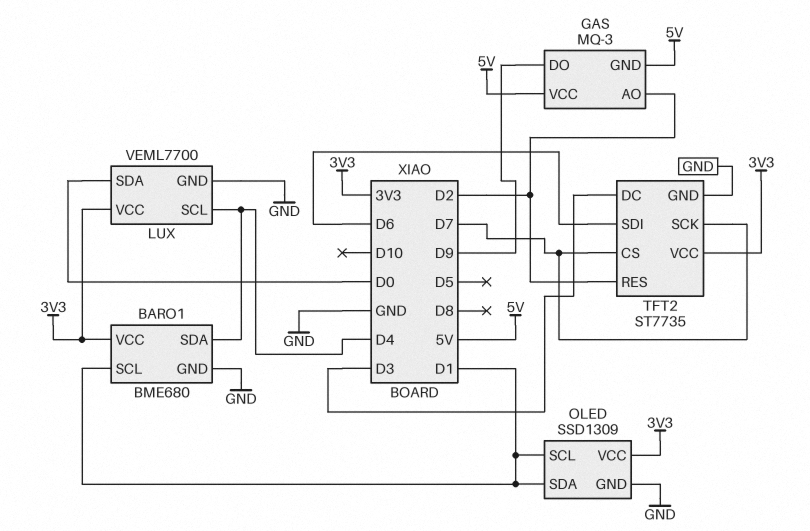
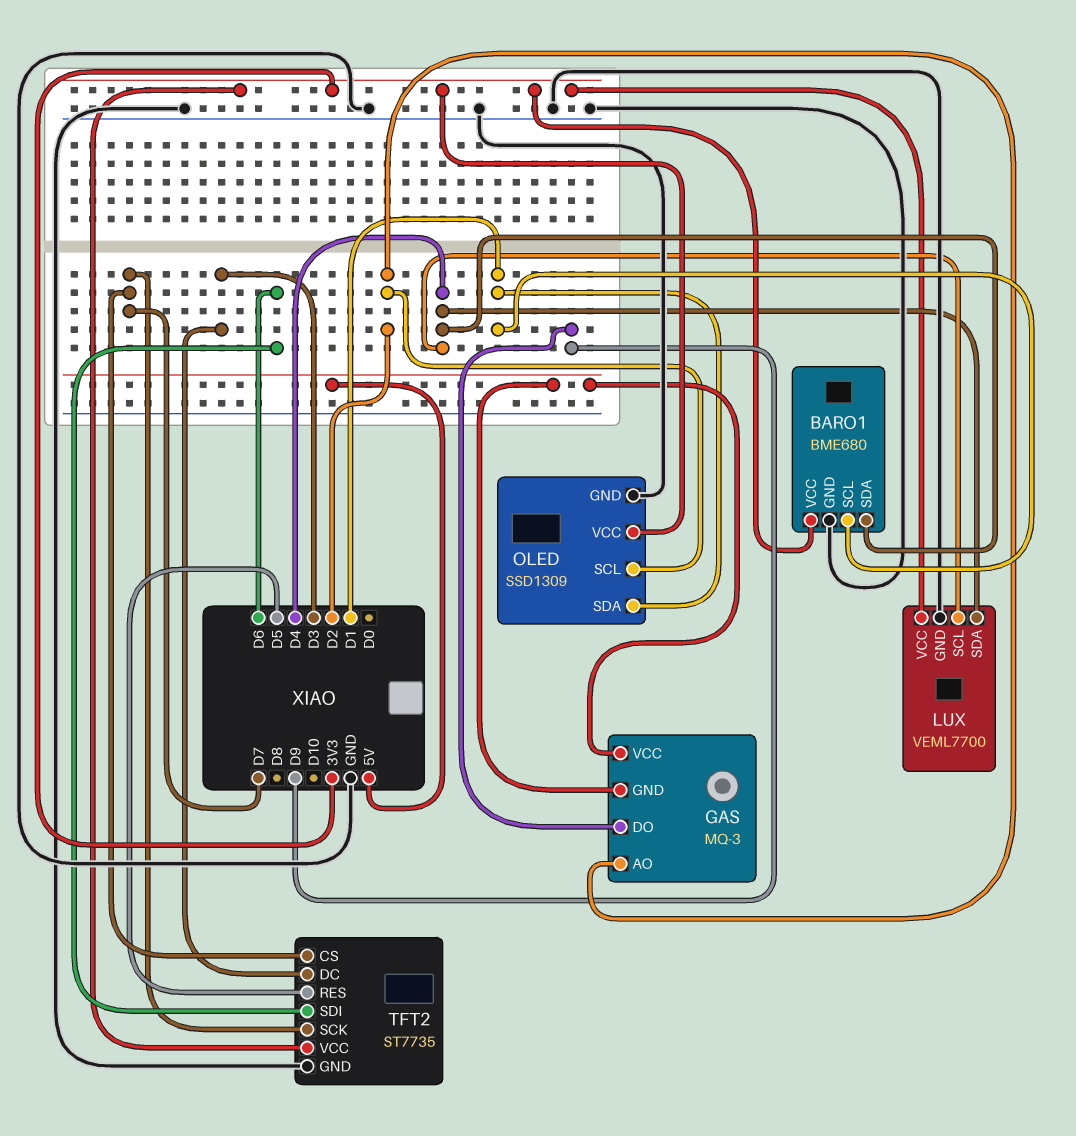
LUX pin SDA: D0 -> D4
OLED pin SCL: D1 -> D2
TFT2 pin RES: D2 -> D5

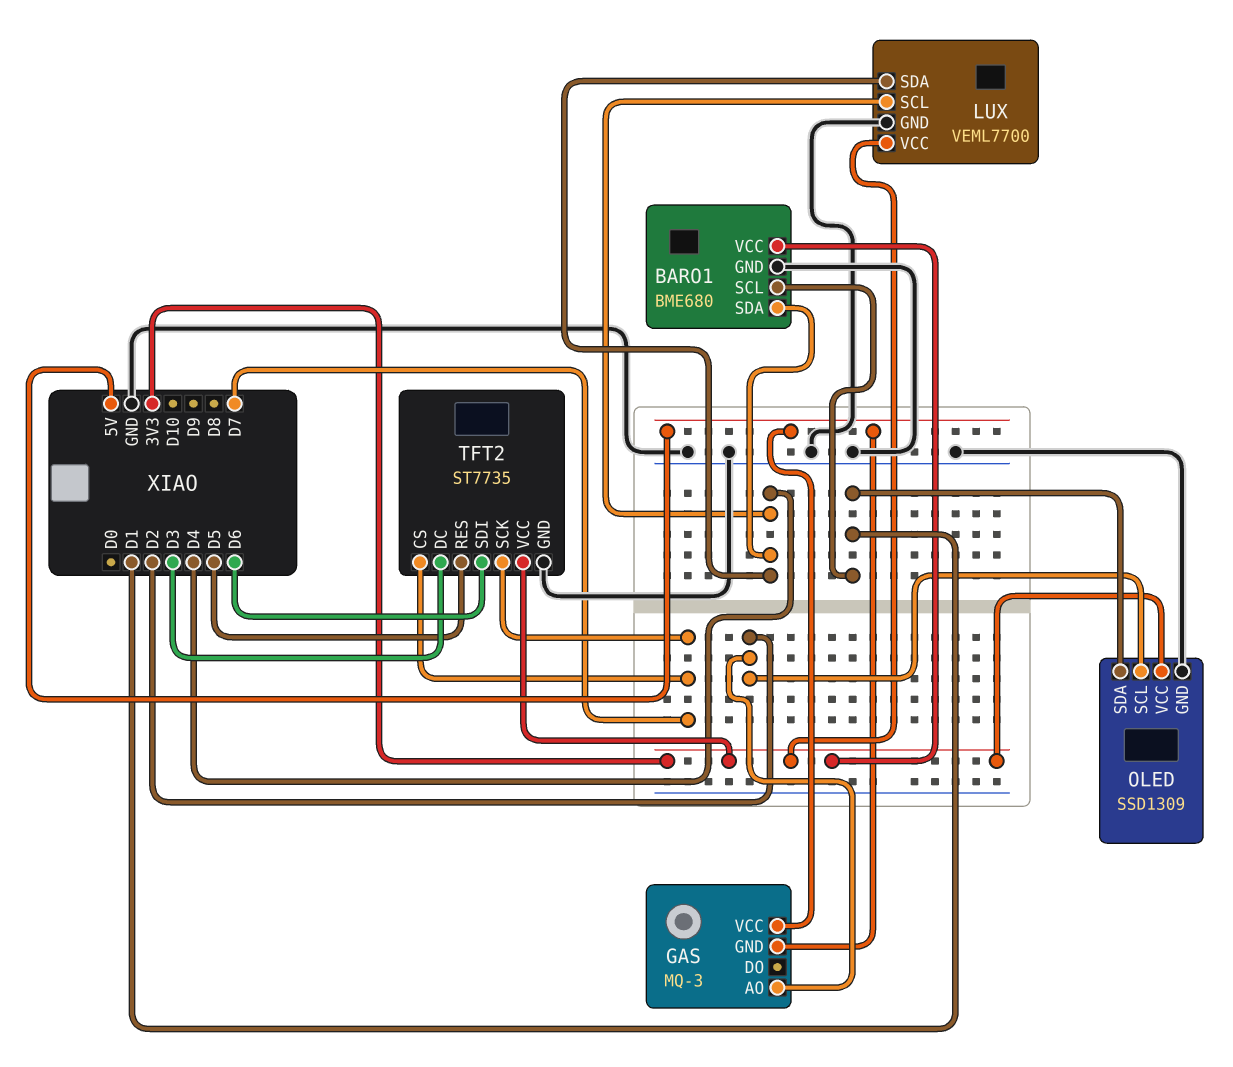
GAS pin DO: D9 -> none

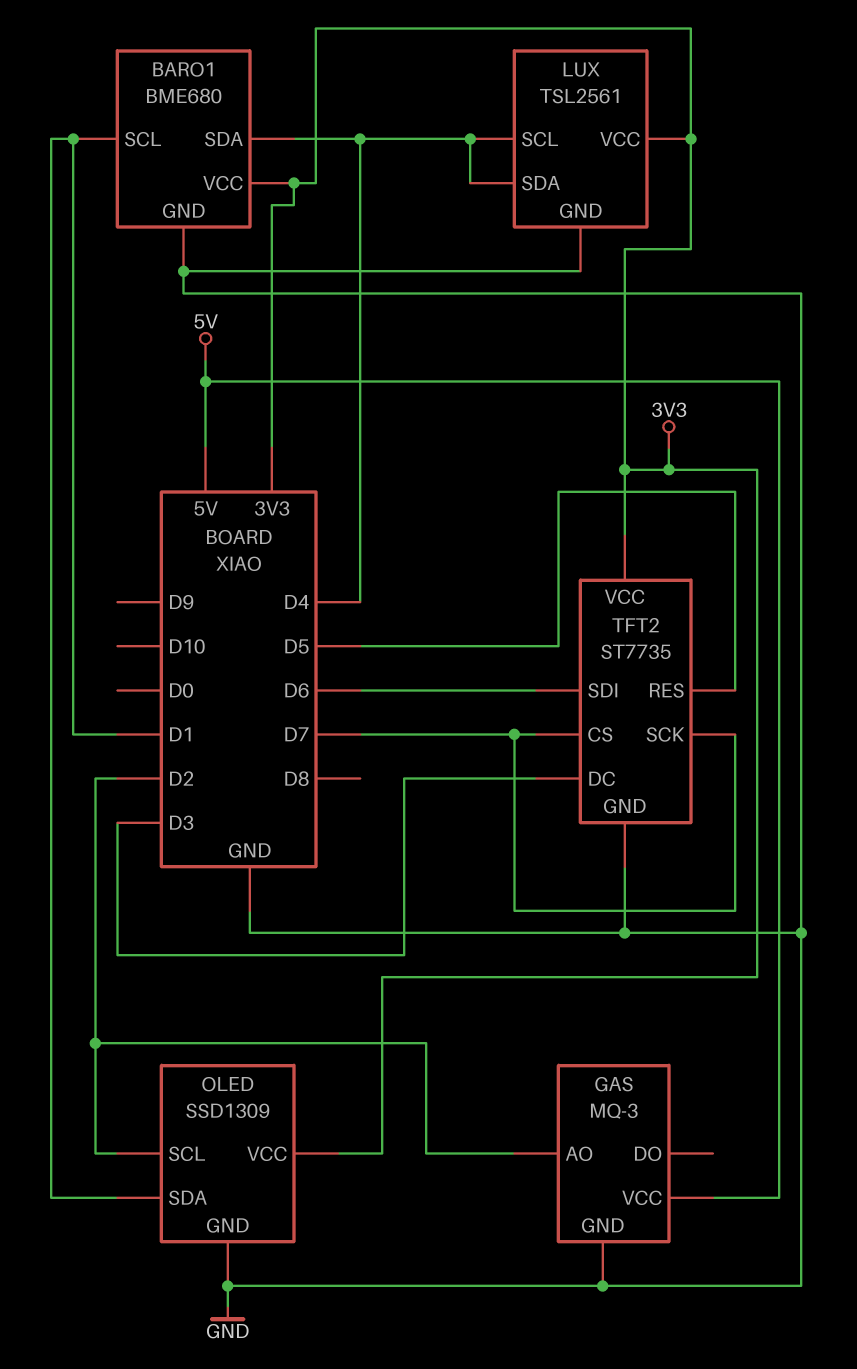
GAS pin GND: 5V -> GND
LUX: VEML7700 -> TSL2561

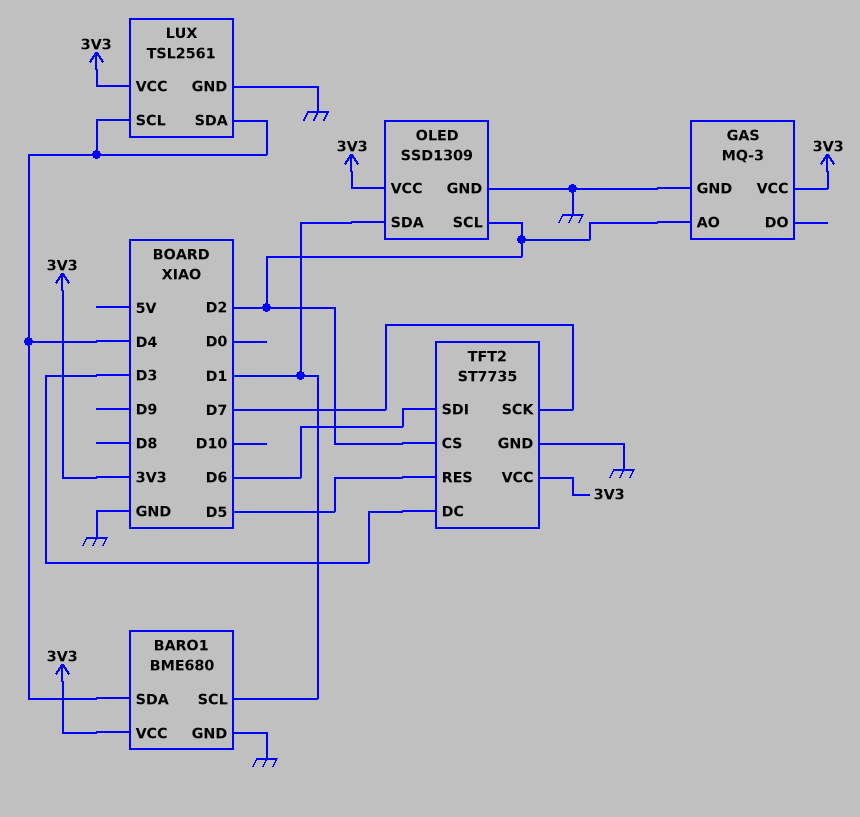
GAS pin VCC: 5V -> 3V3
TFT2 pin CS: D7 -> D2

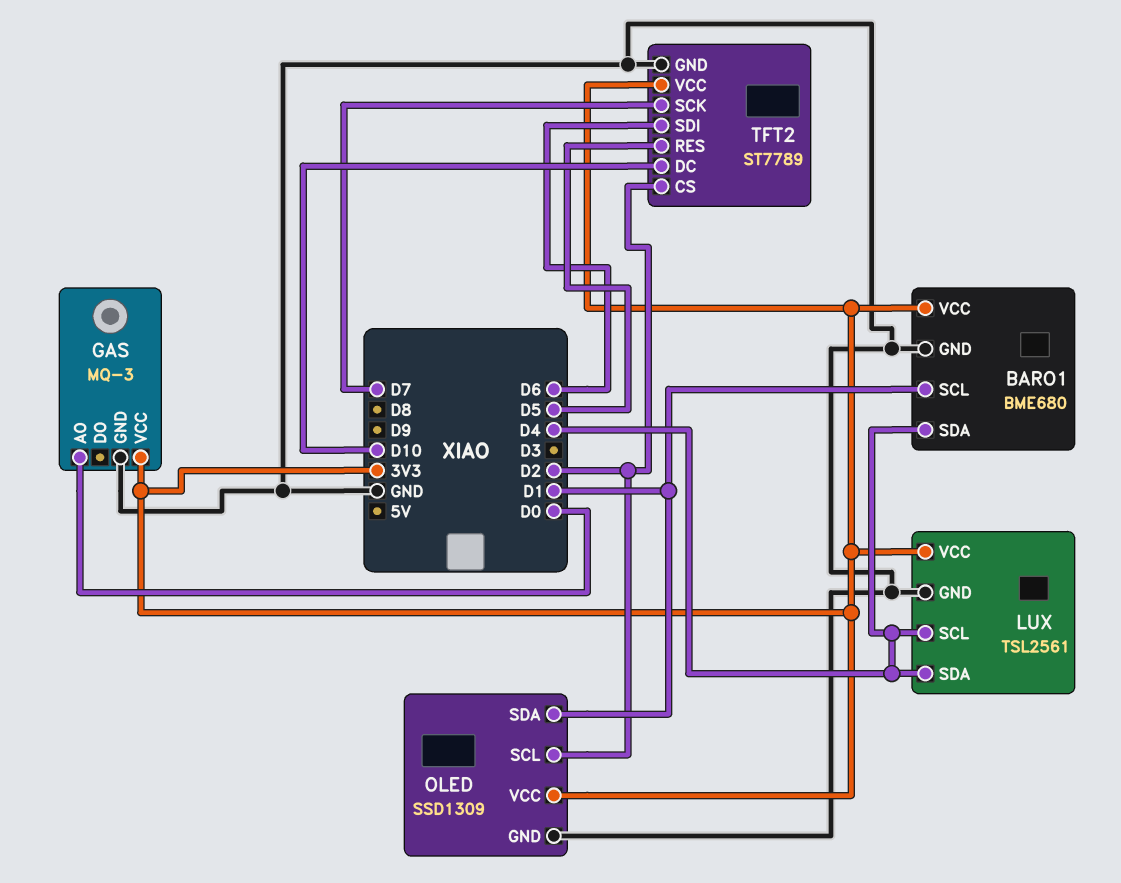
GAS pin AO: D2 -> D0
TFT2: ST7735 -> ST7789
TFT2 pin DC: D3 -> D10

